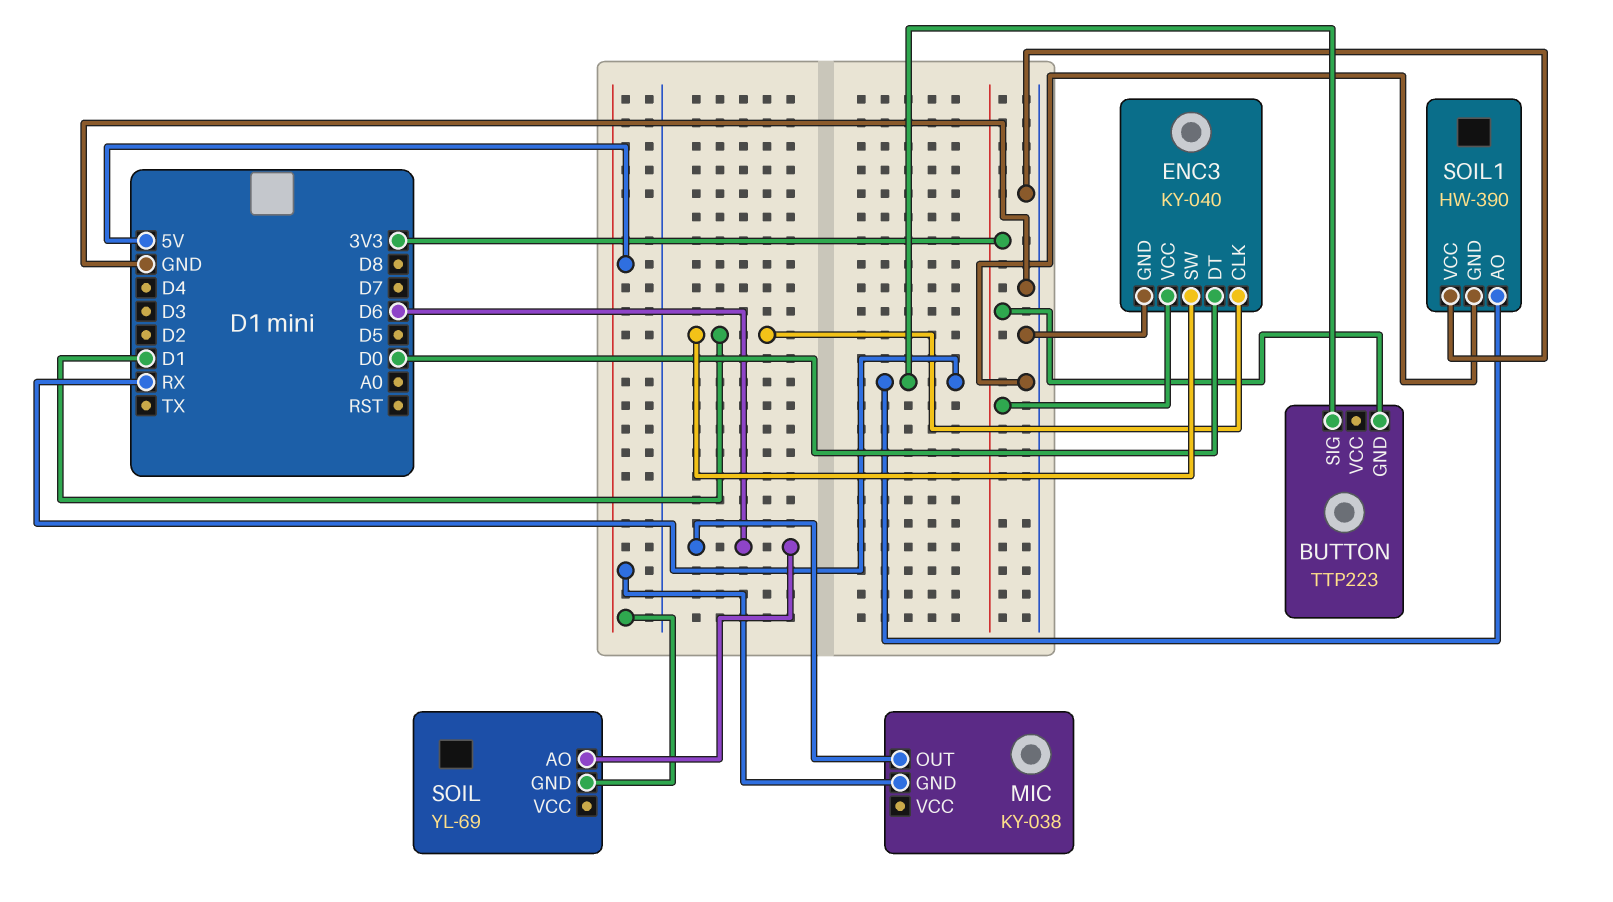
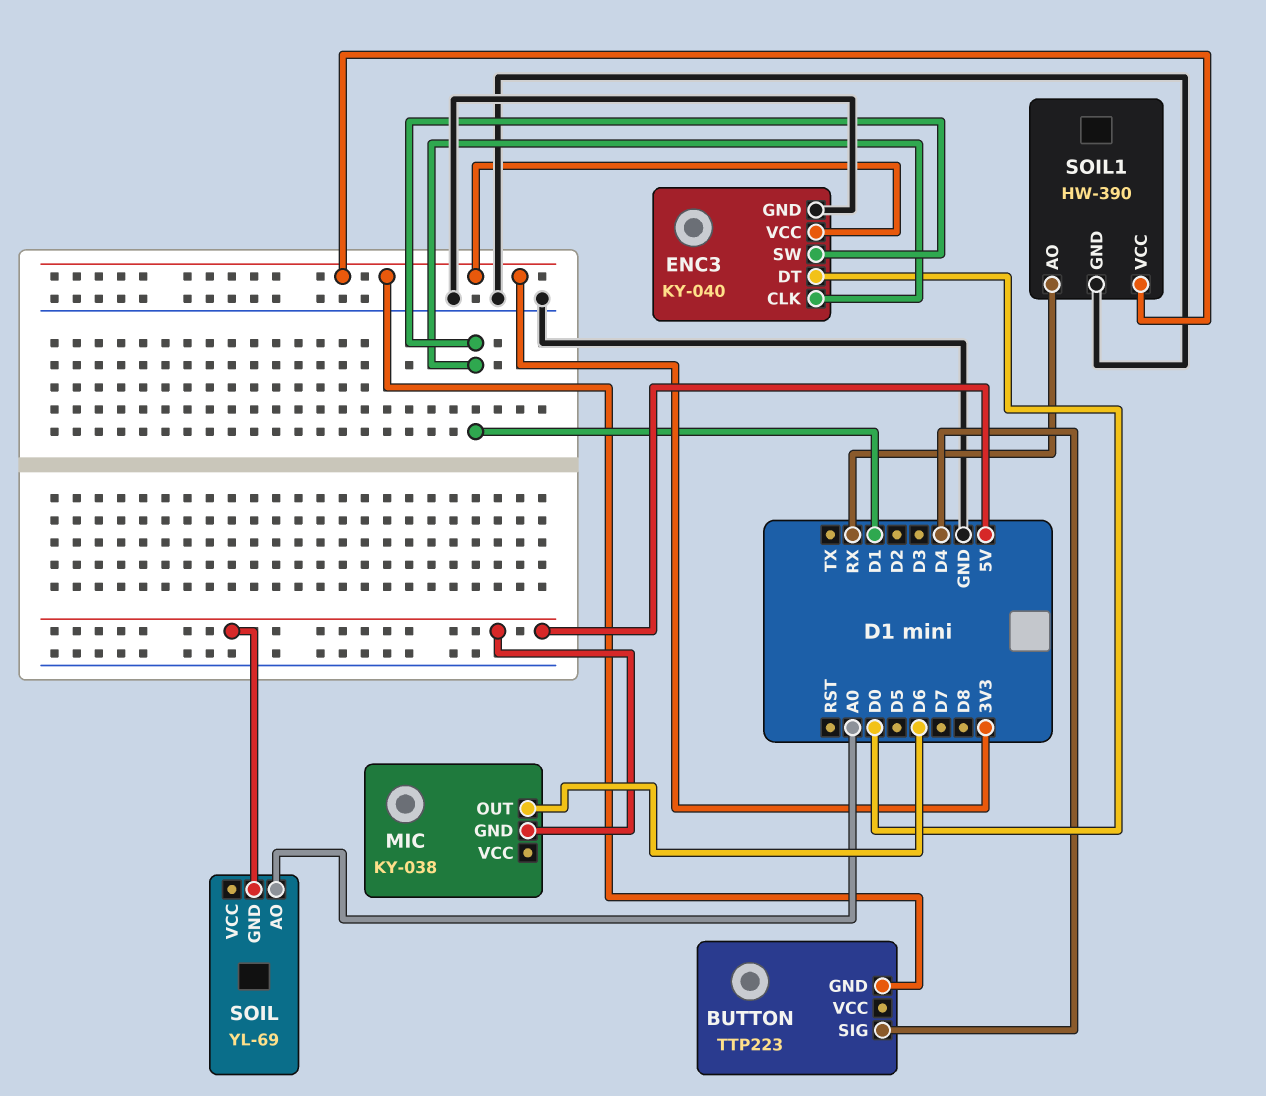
BUTTON pin SIG: RX -> D4
SOIL pin AO: D6 -> A0
SOIL1 pin VCC: GND -> 3V3

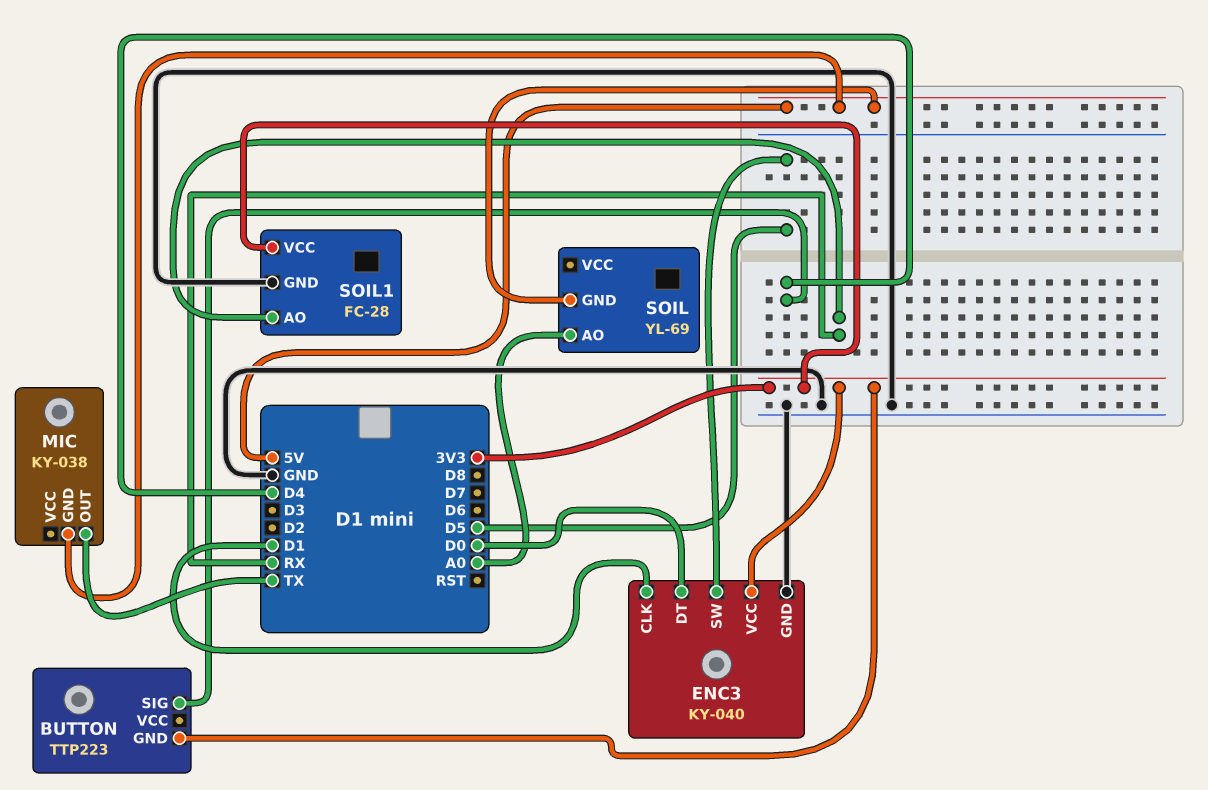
ENC3 pin SW: D1 -> D5
MIC pin OUT: D6 -> TX
SOIL1: HW-390 -> FC-28

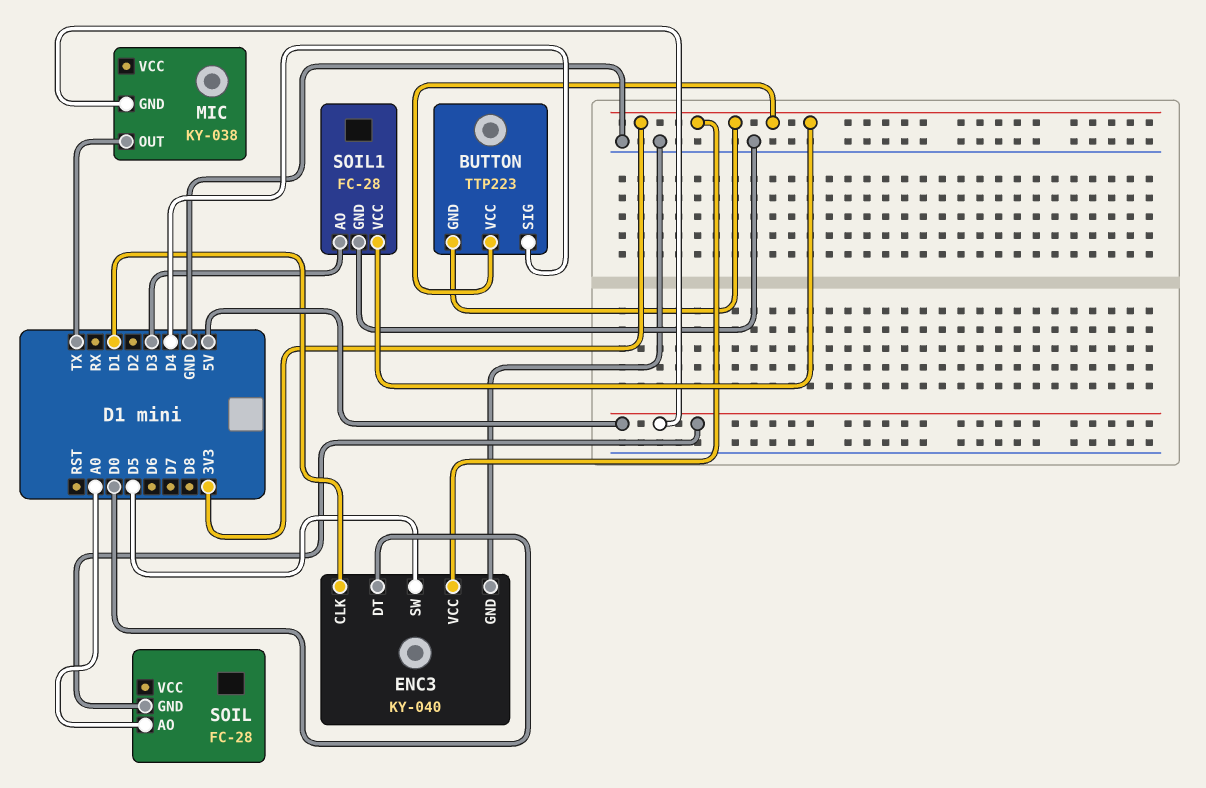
BUTTON pin VCC: none -> 3V3
SOIL: YL-69 -> FC-28
SOIL1 pin AO: RX -> D3

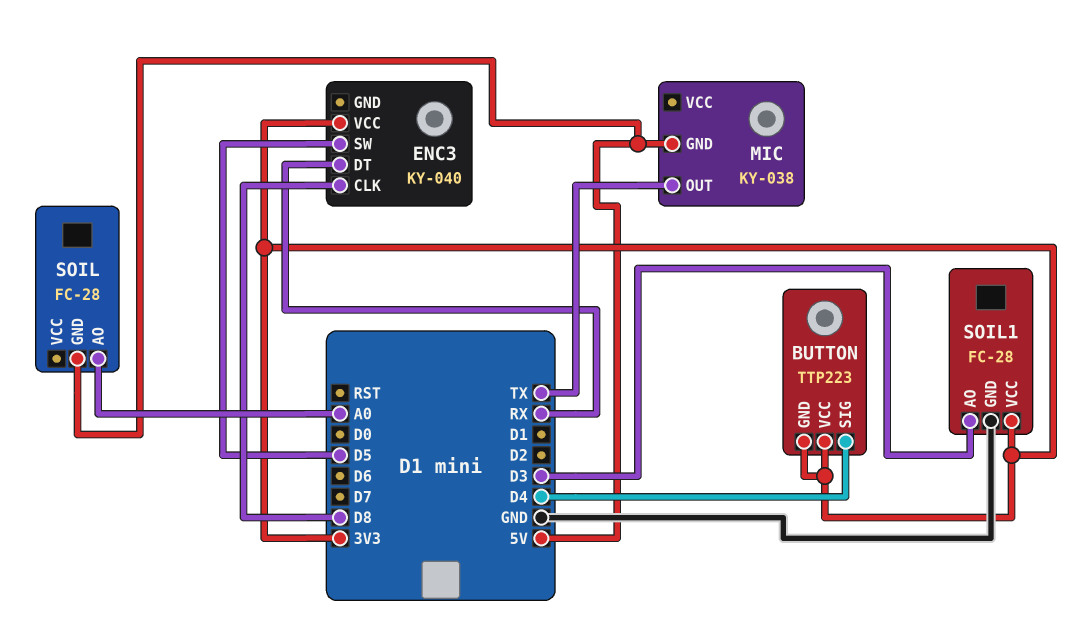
ENC3 pin CLK: D1 -> D8
ENC3 pin DT: D0 -> RX
ENC3 pin GND: GND -> none

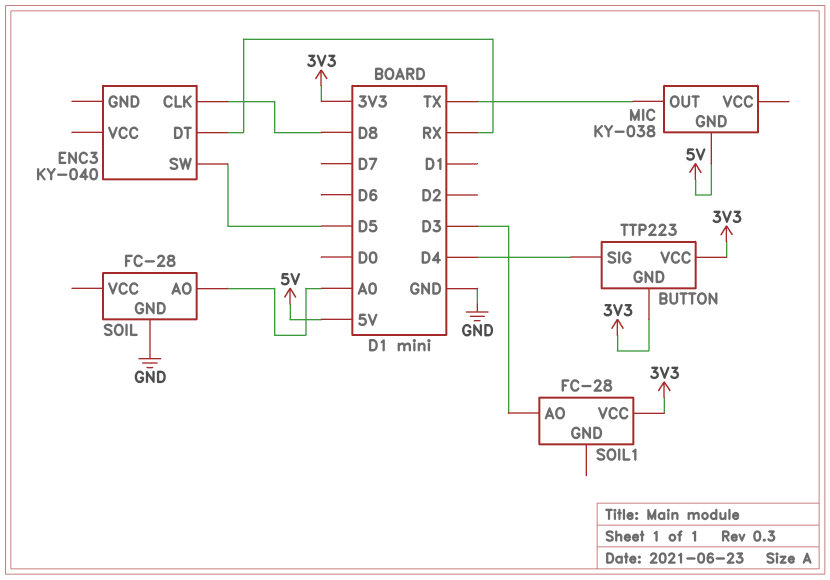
ENC3 pin VCC: 3V3 -> none
SOIL pin GND: 5V -> GND
SOIL1 pin GND: GND -> none

